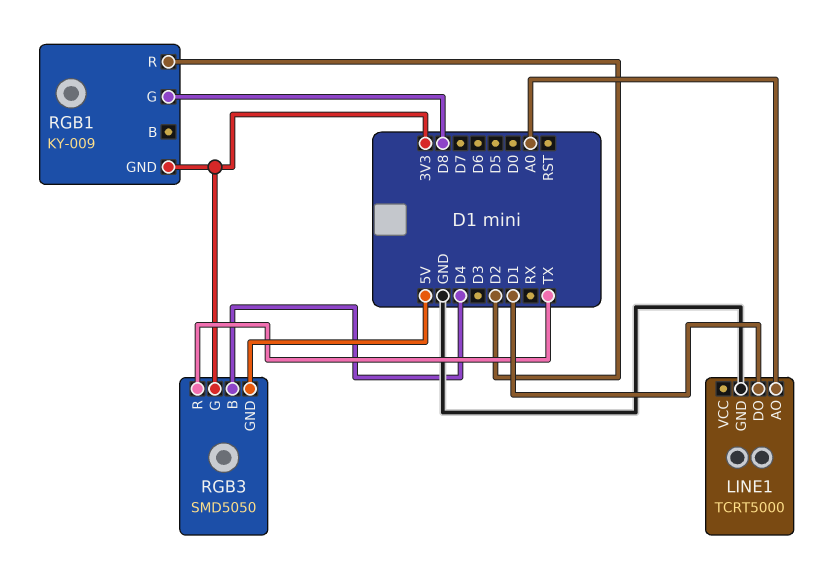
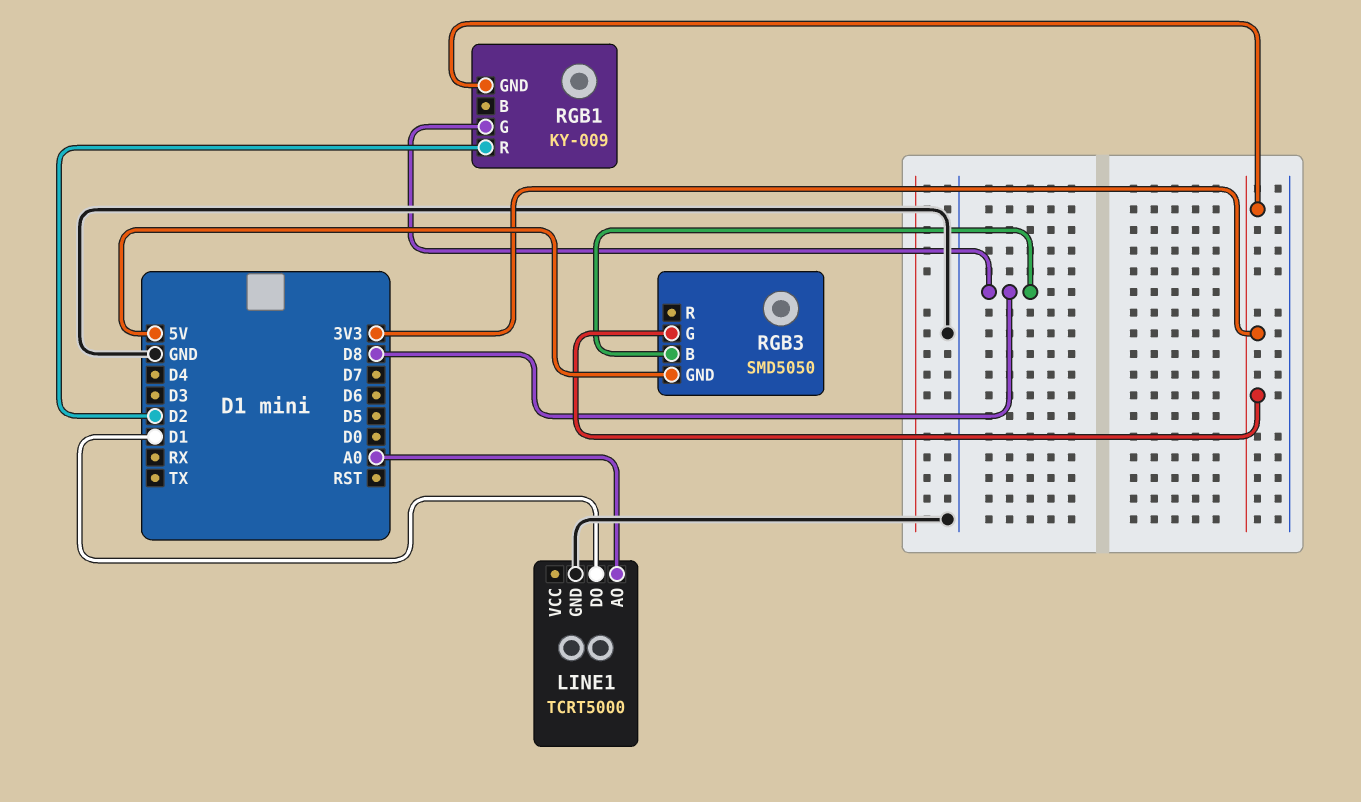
RGB3 pin B: D4 -> D8
RGB3 pin R: TX -> none

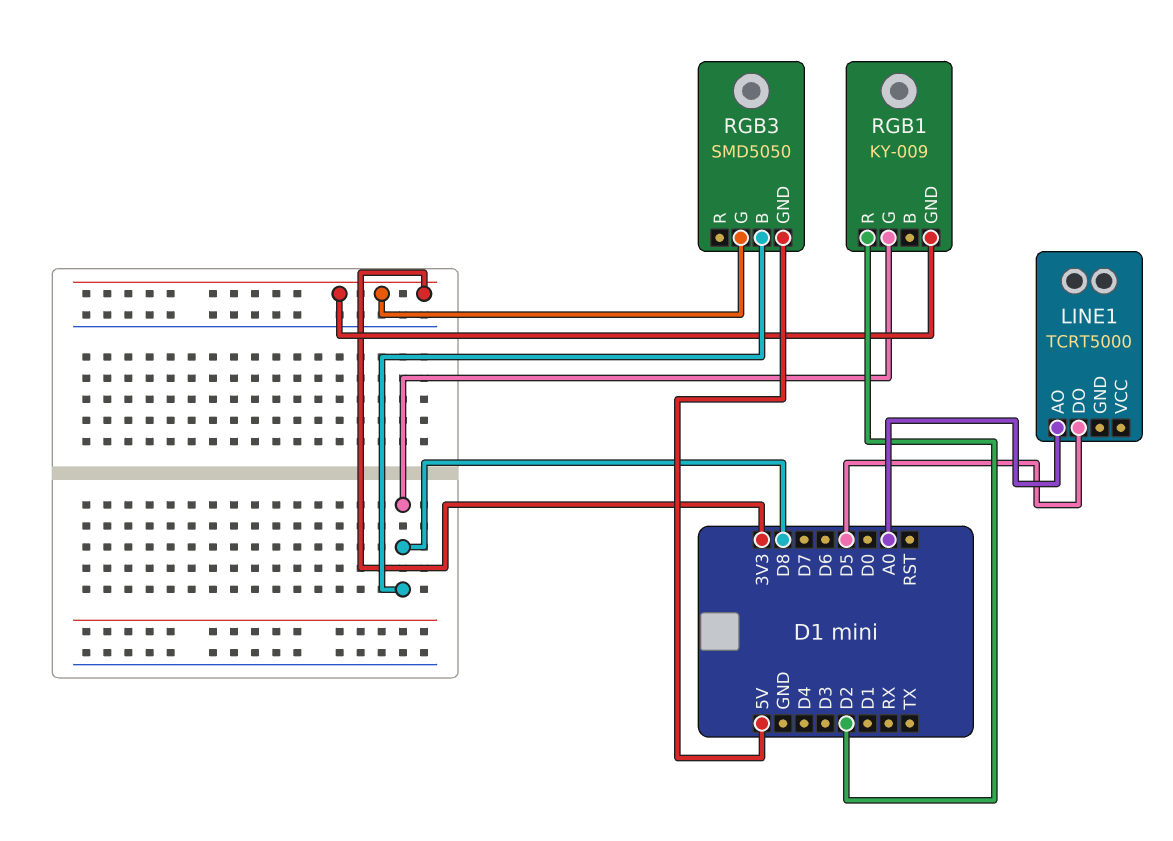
LINE1 pin DO: D1 -> D5
LINE1 pin GND: GND -> none

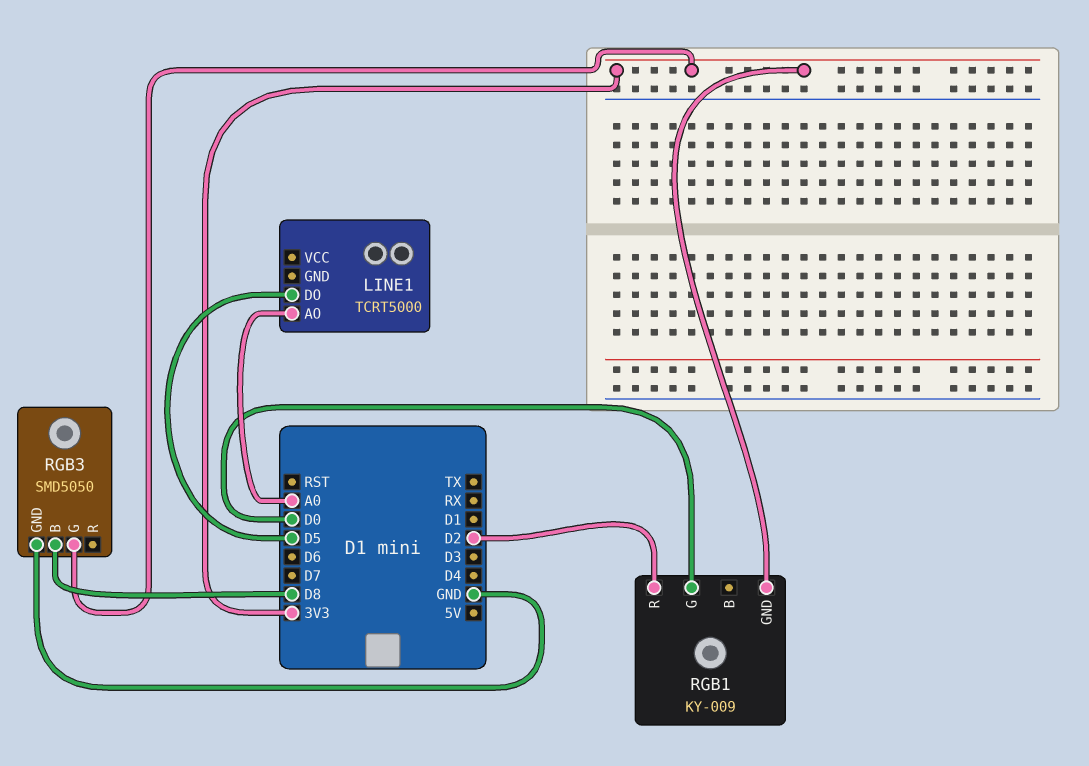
RGB1 pin G: D8 -> D0
RGB3 pin GND: 5V -> GND

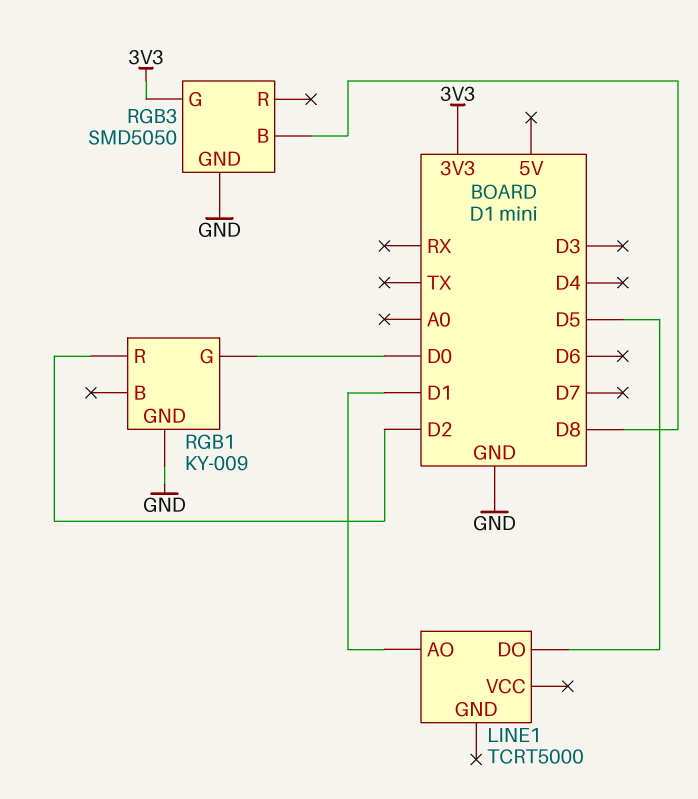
LINE1 pin AO: A0 -> D1
RGB1 pin GND: 3V3 -> GND

